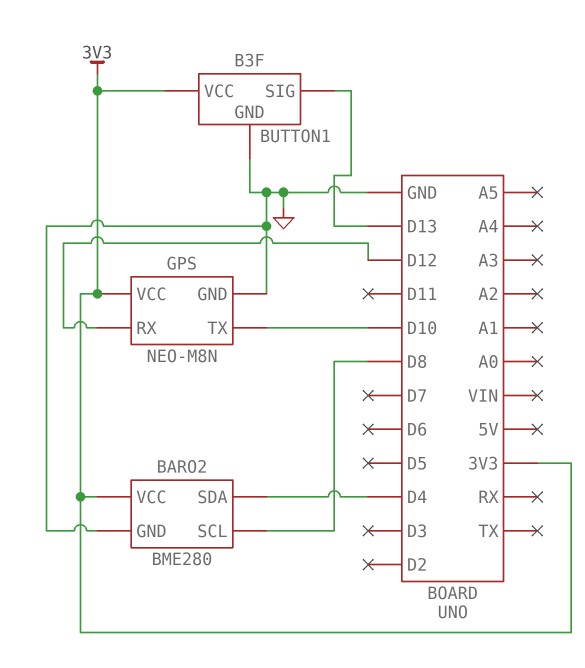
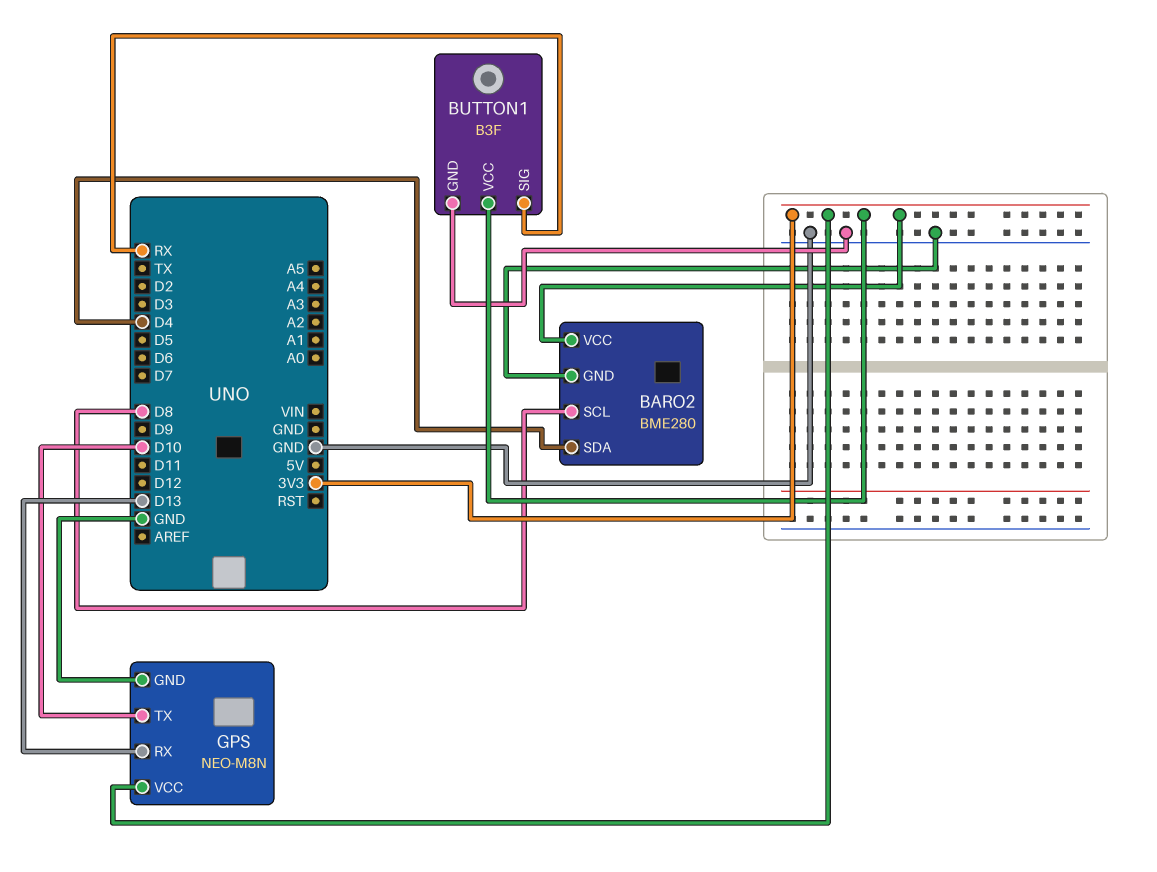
BUTTON1 pin SIG: D13 -> RX
GPS pin RX: D12 -> D13

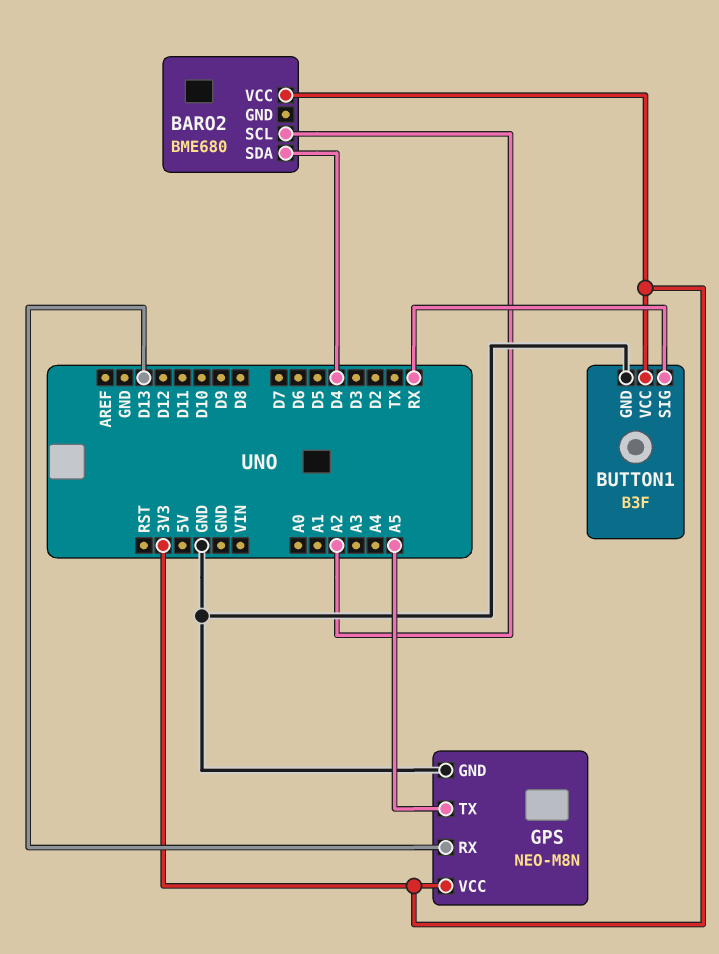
BARO2: BME280 -> BME680
BARO2 pin GND: GND -> none
BARO2 pin SCL: D8 -> A2
GPS pin TX: D10 -> A5

